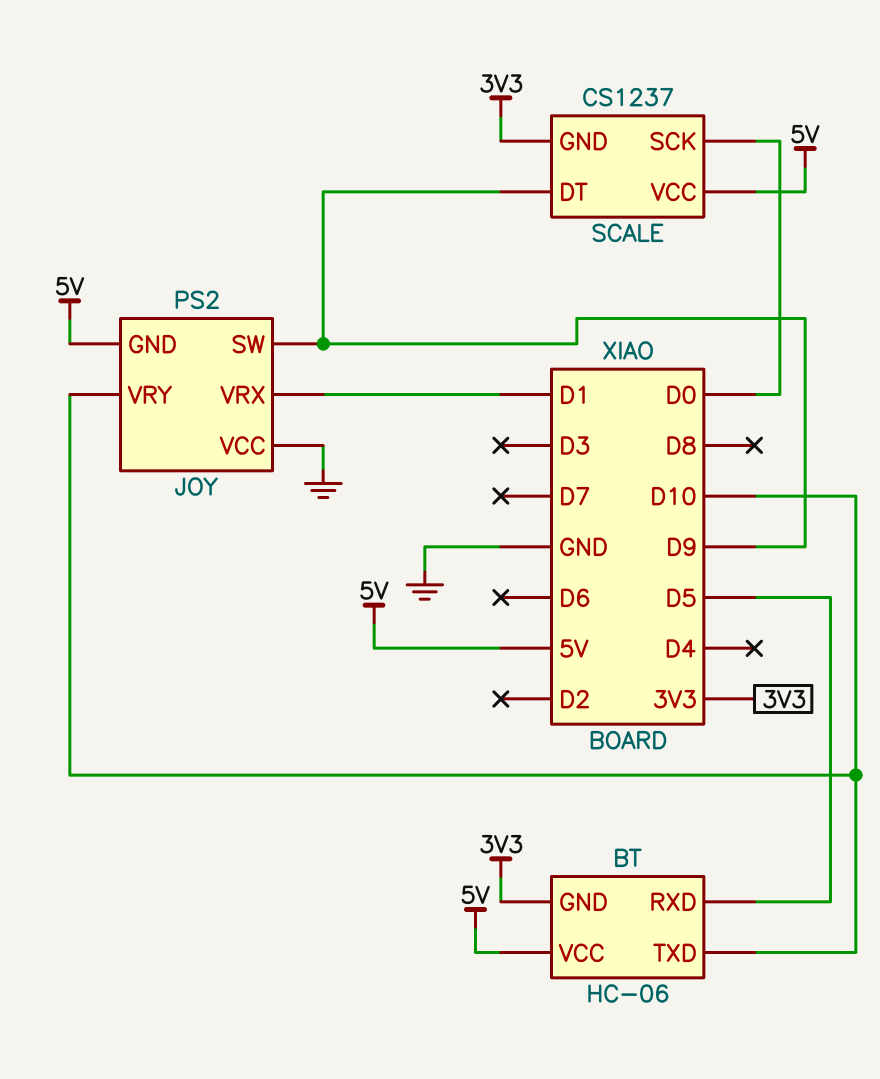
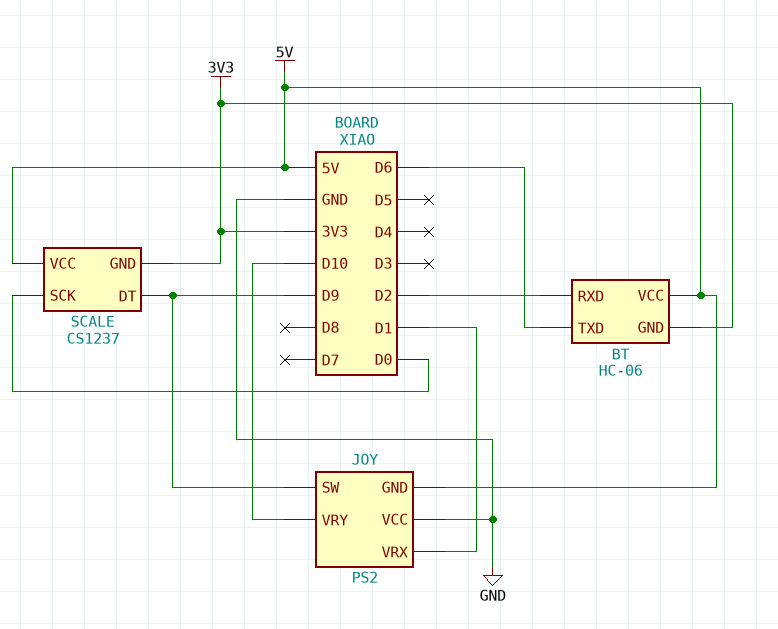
BT pin RXD: D5 -> D2
BT pin TXD: D10 -> D6

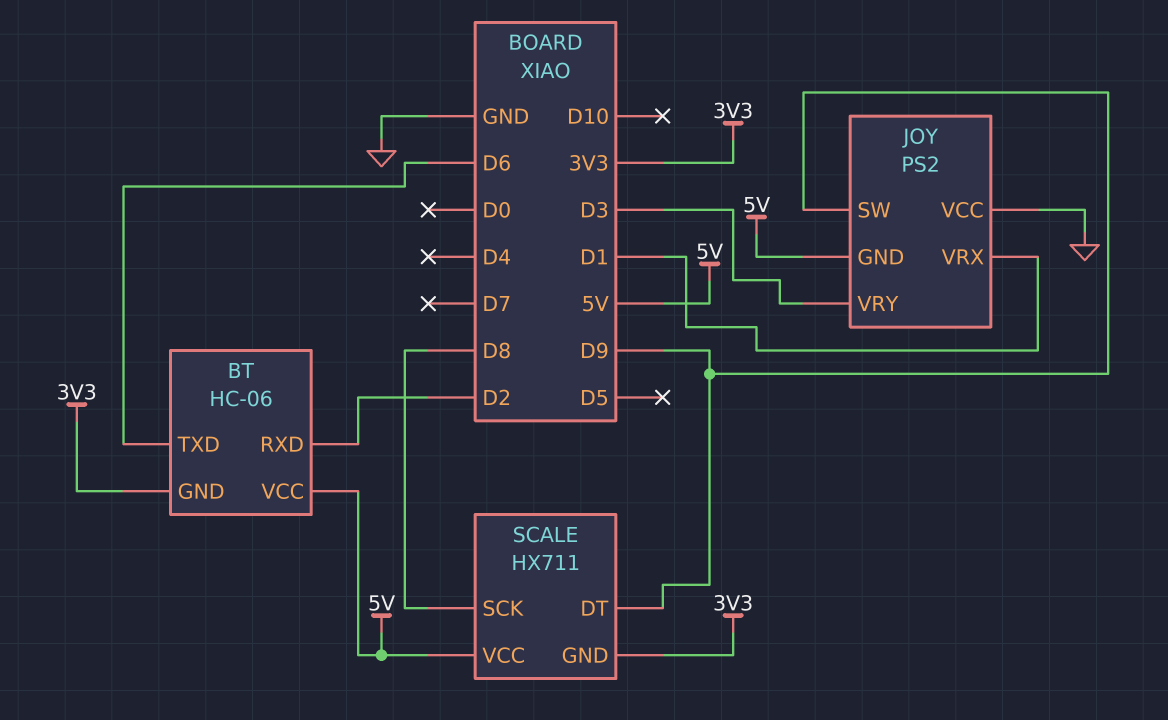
JOY pin VRY: D10 -> D3
SCALE: CS1237 -> HX711
SCALE pin SCK: D0 -> D8

